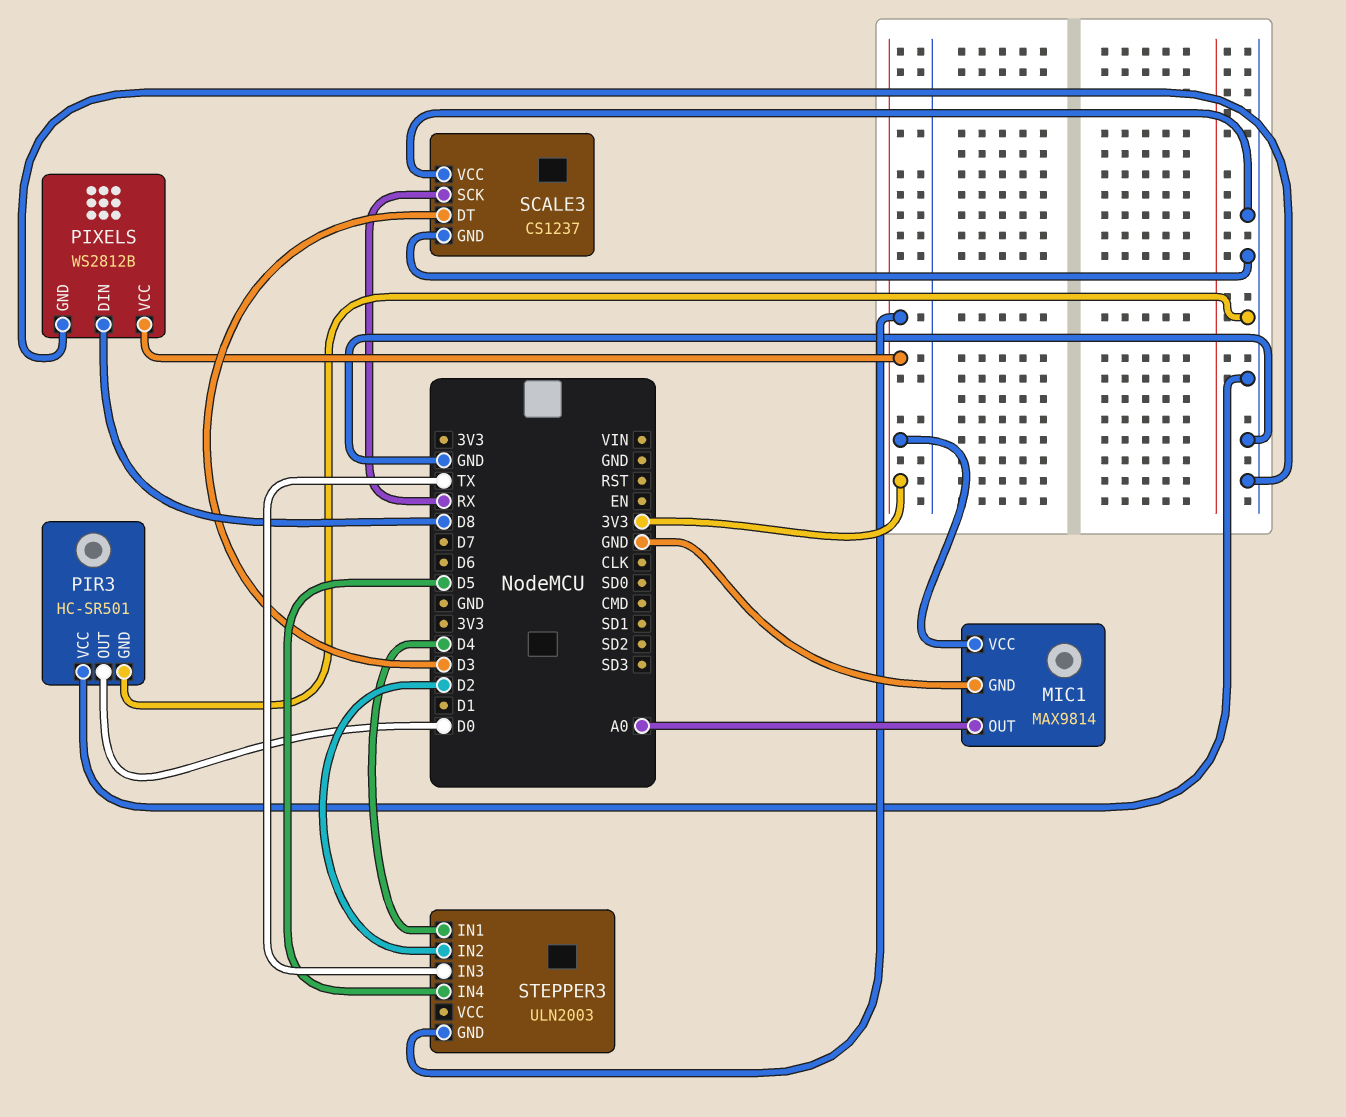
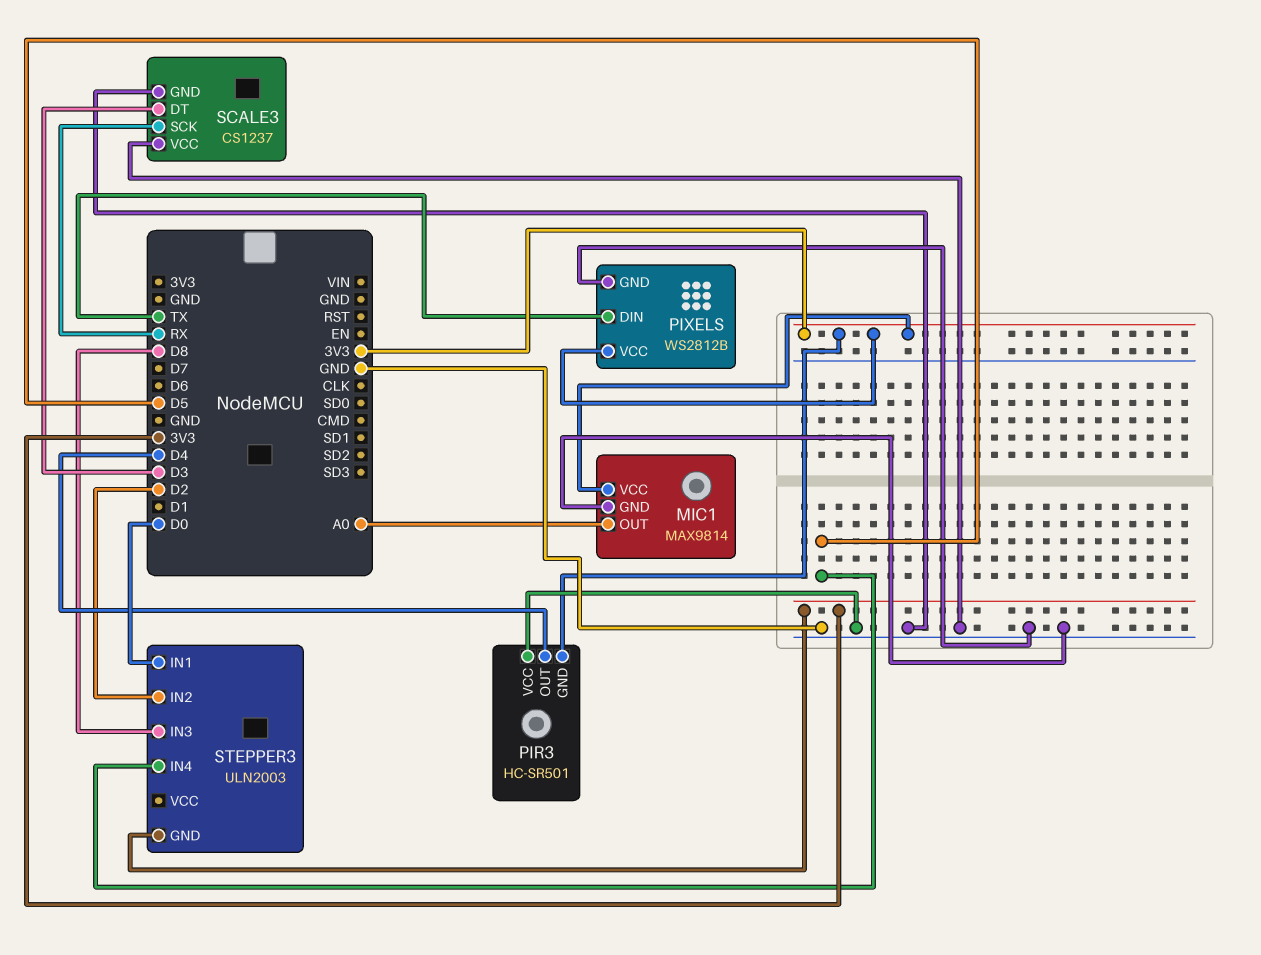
PIR3 pin GND: GND -> 3V3
PIR3 pin OUT: D0 -> D4
PIXELS pin DIN: D8 -> TX
STEPPER3 pin IN1: D4 -> D0
STEPPER3 pin IN3: TX -> D8

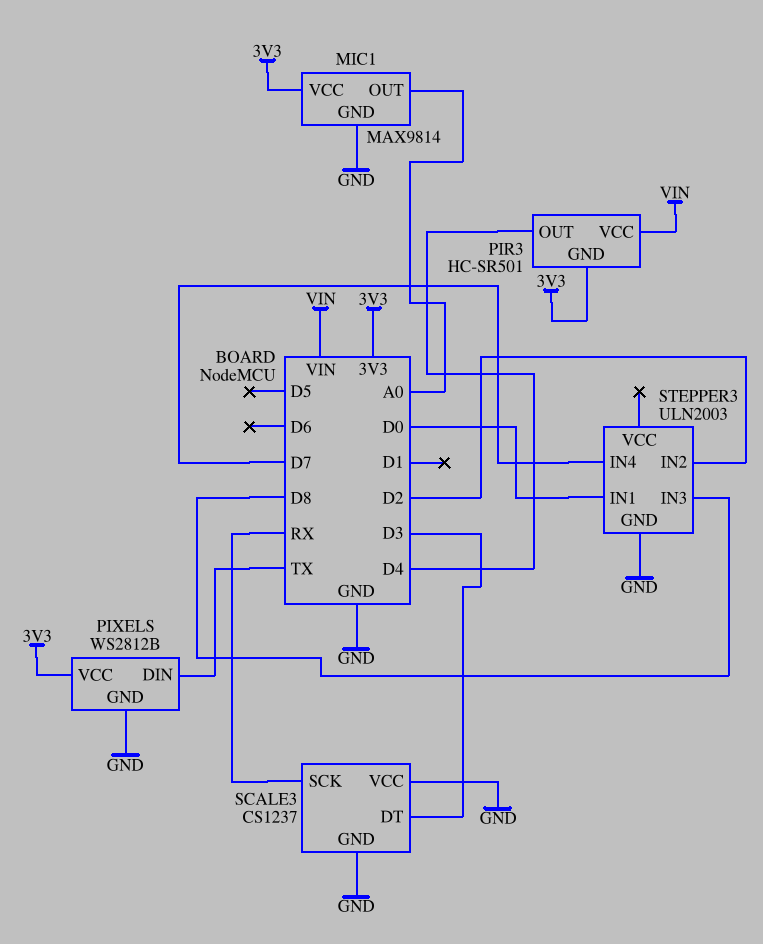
PIR3 pin VCC: GND -> VIN
STEPPER3 pin GND: 3V3 -> GND
STEPPER3 pin IN4: D5 -> D7

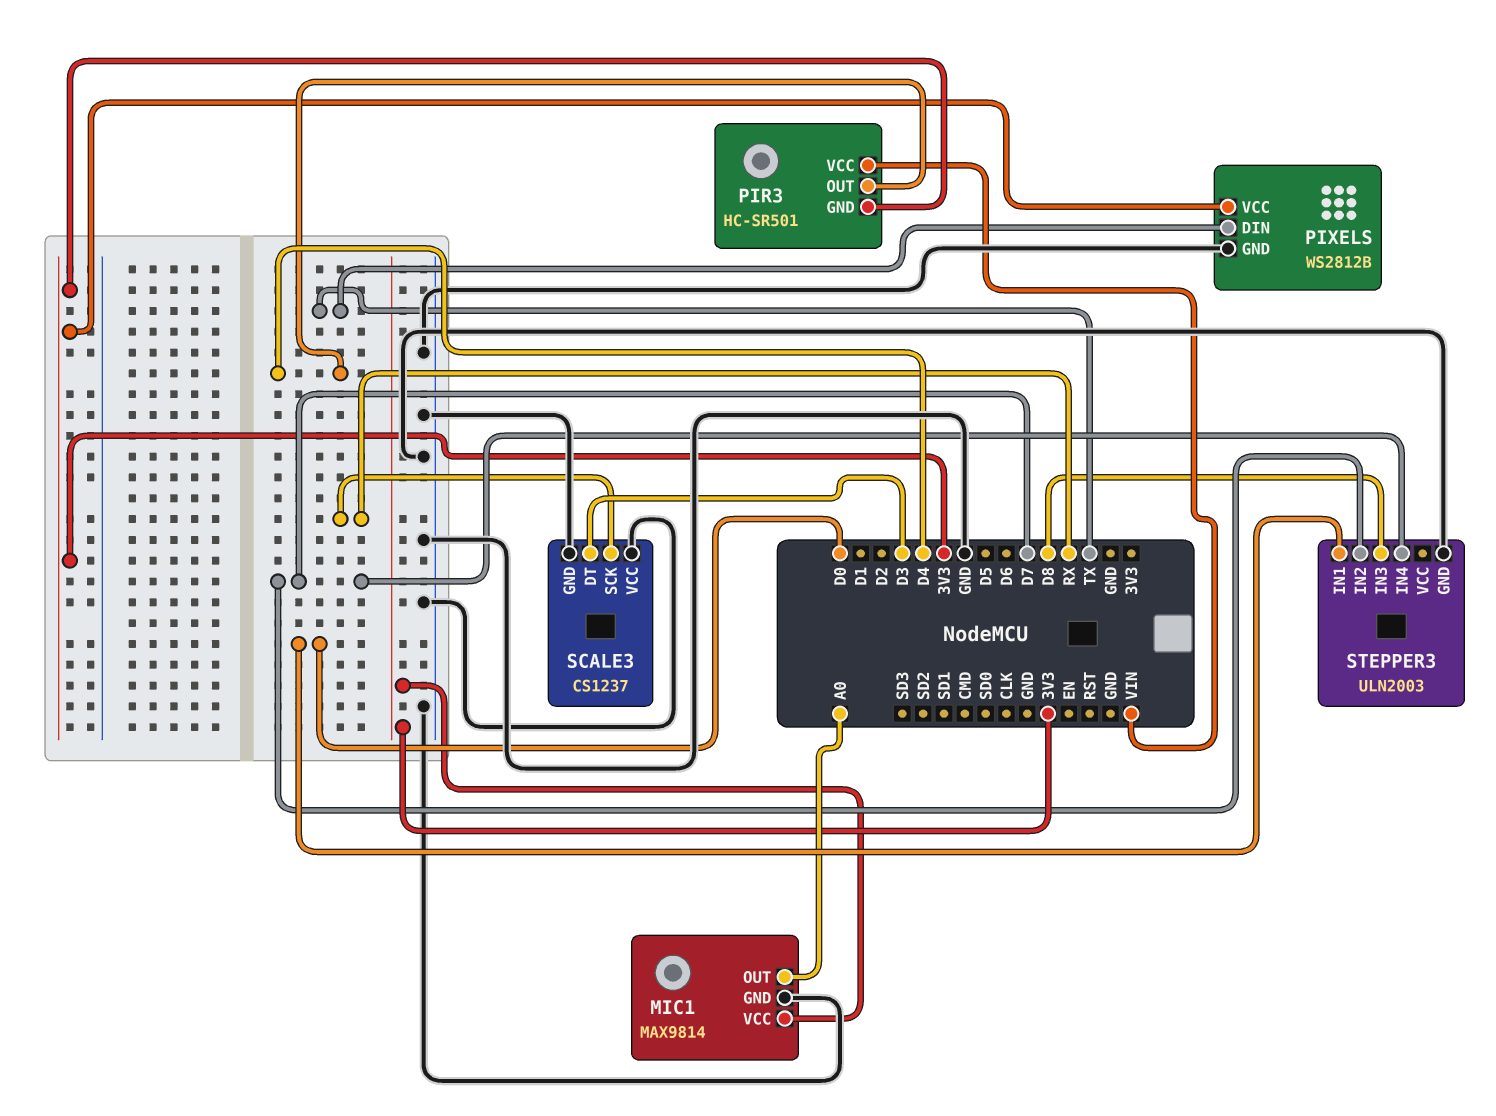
STEPPER3 pin IN2: D2 -> D7

